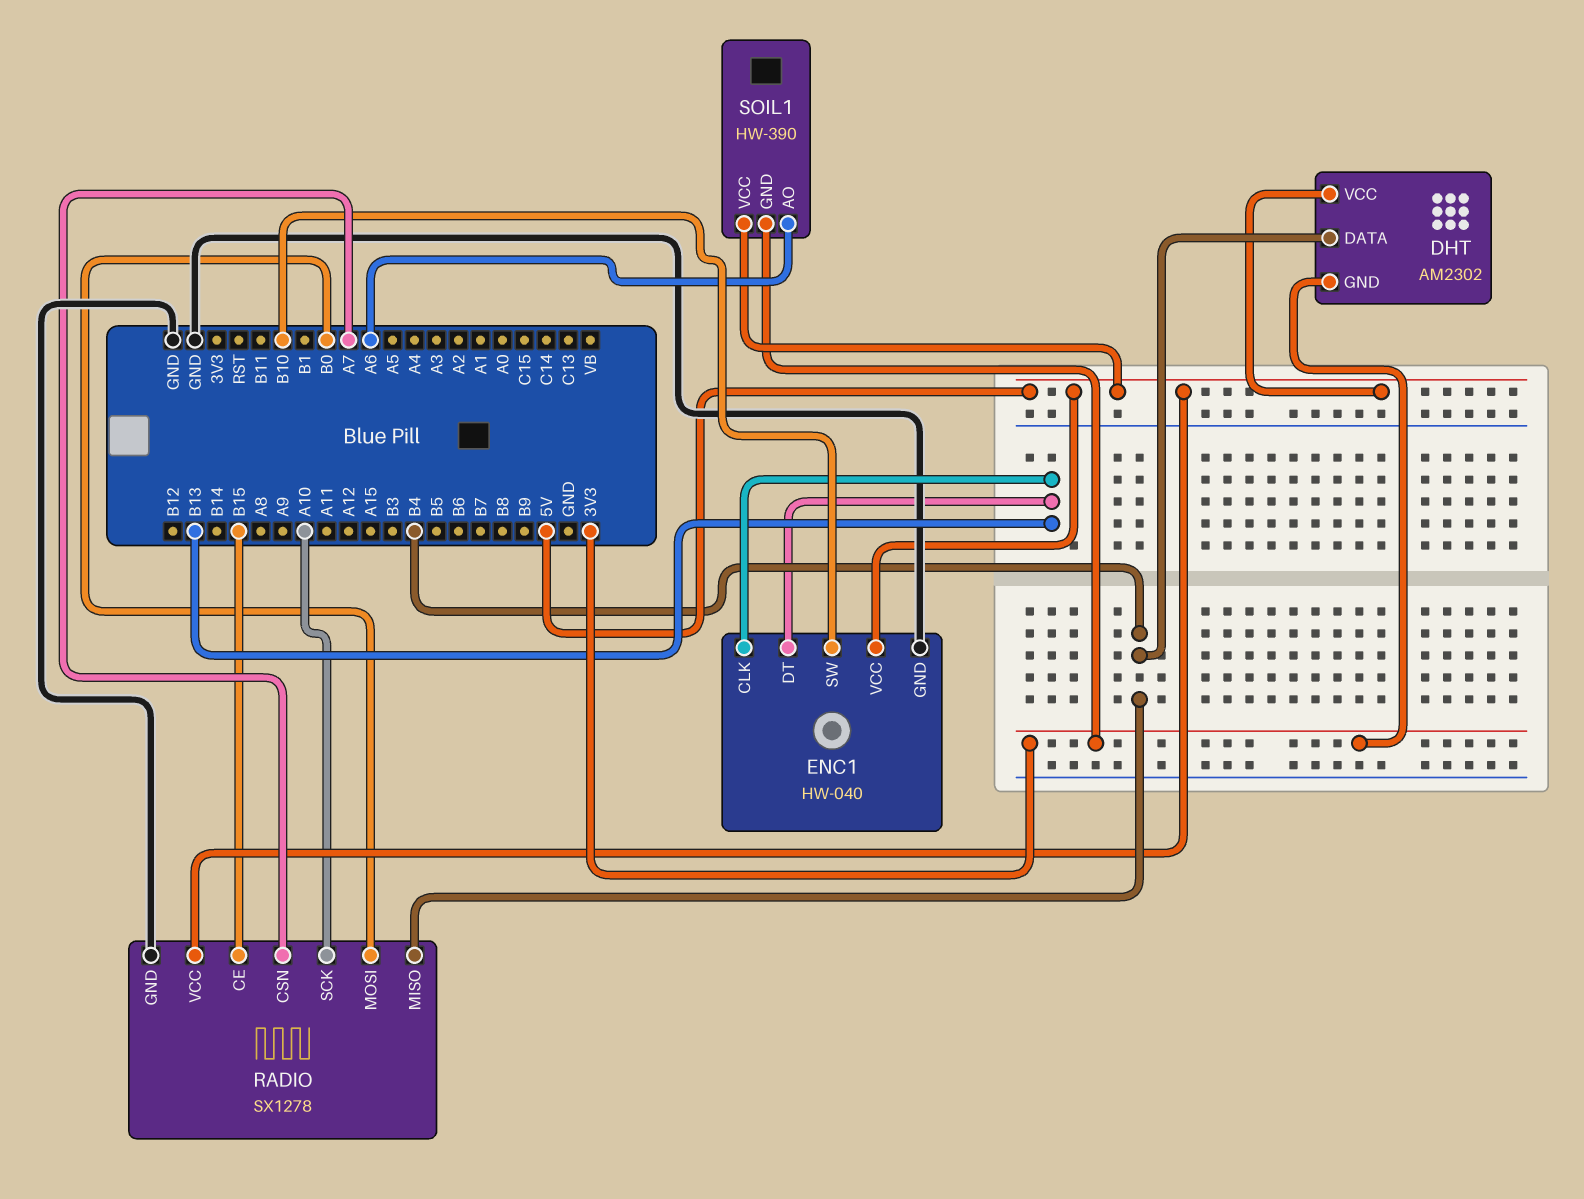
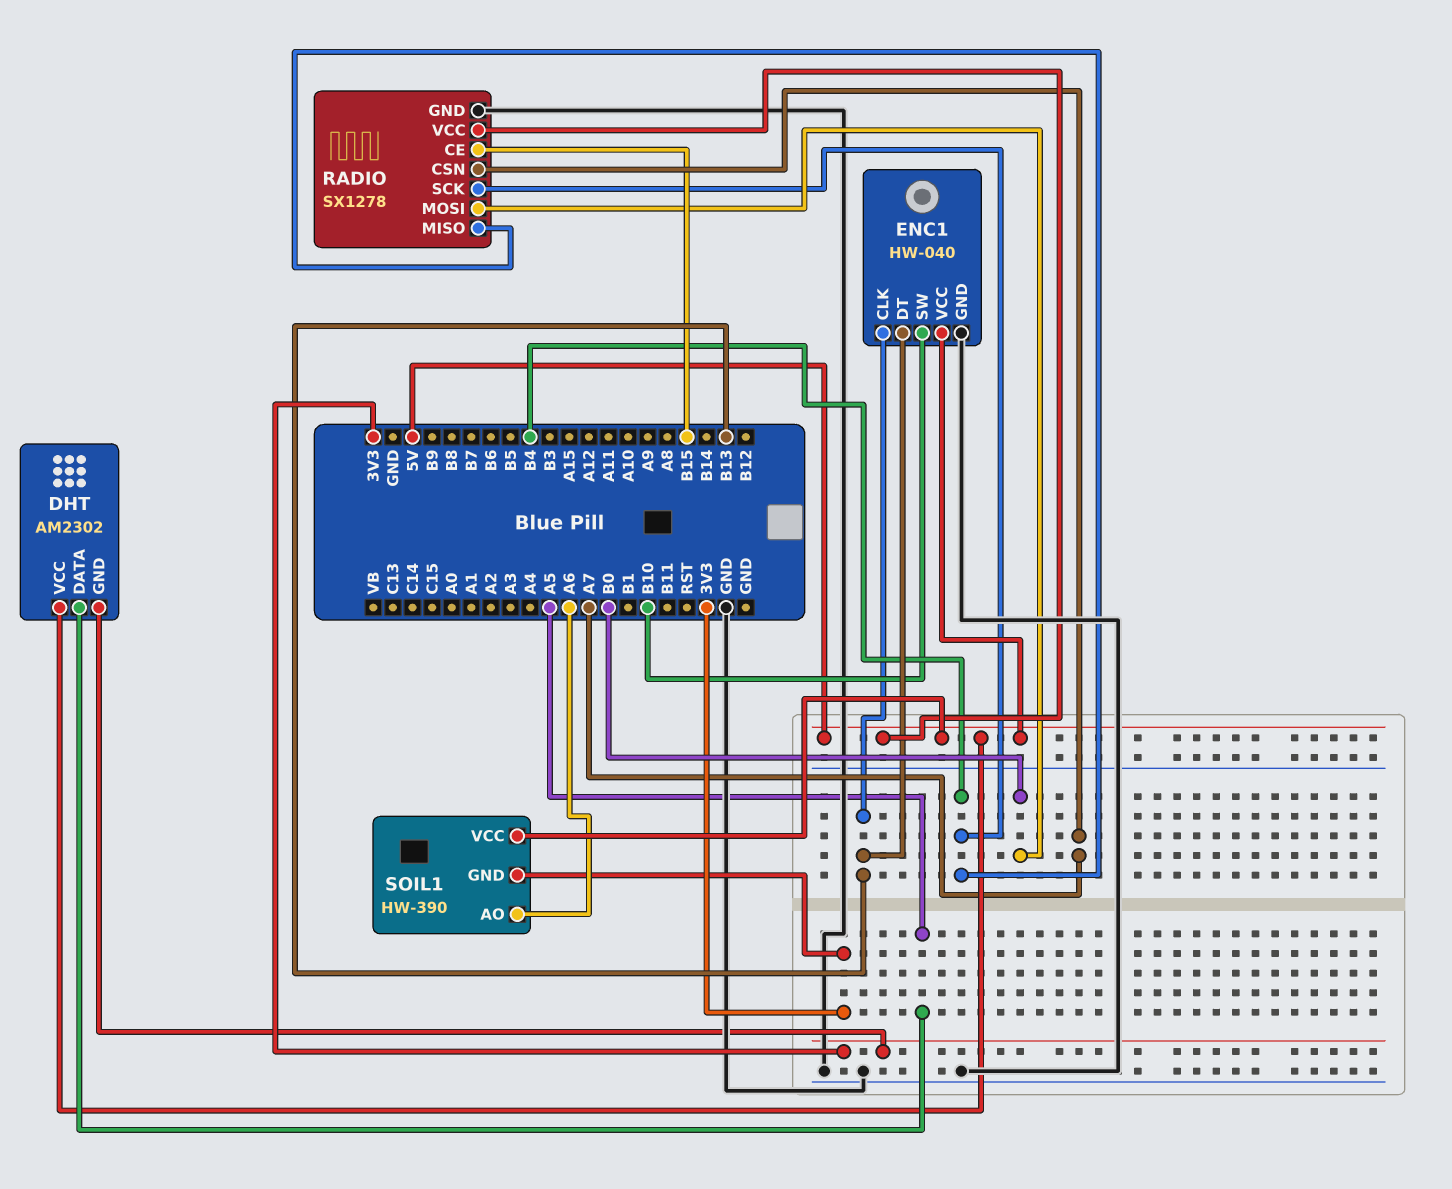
DHT pin DATA: B4 -> A5
RADIO pin SCK: A10 -> B4

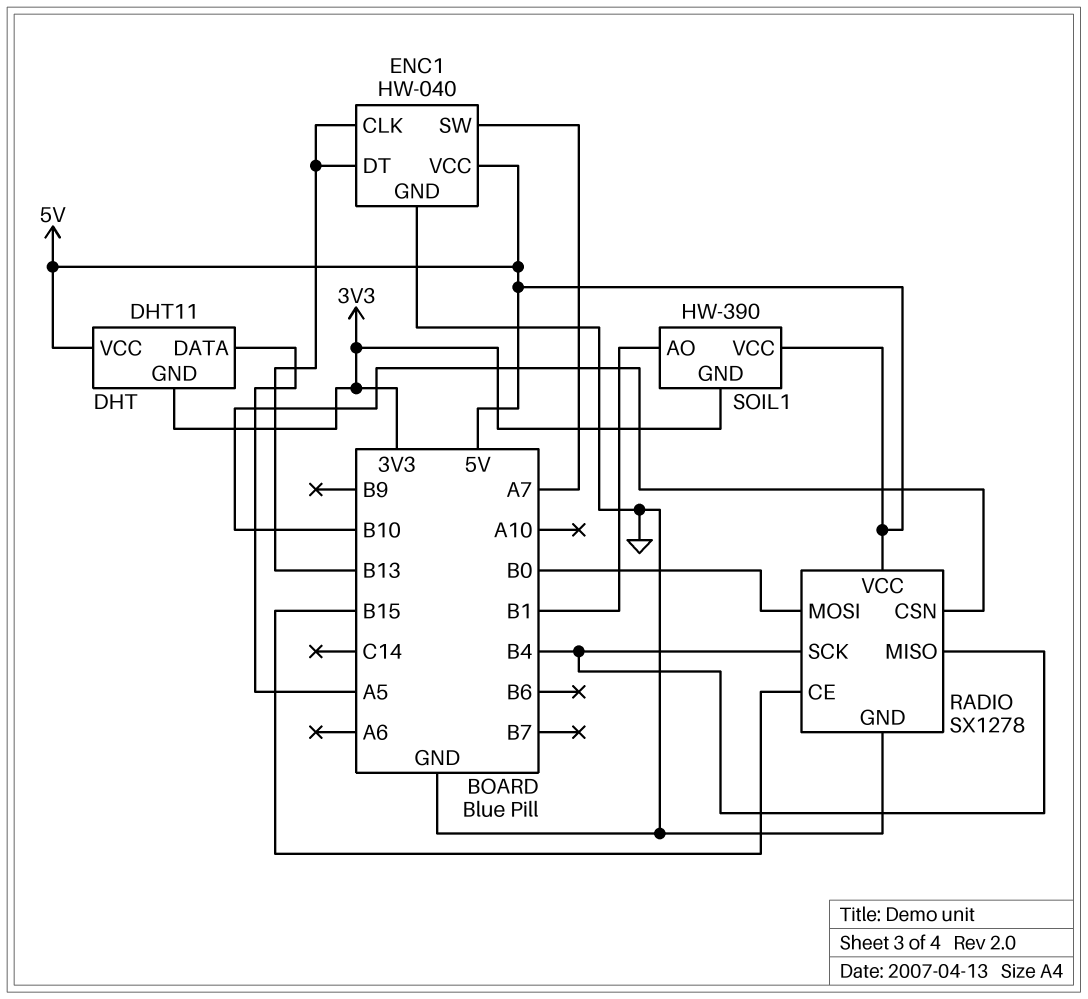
DHT: AM2302 -> DHT11
ENC1 pin SW: B10 -> A7
RADIO pin CSN: A7 -> B10
SOIL1 pin AO: A6 -> B1

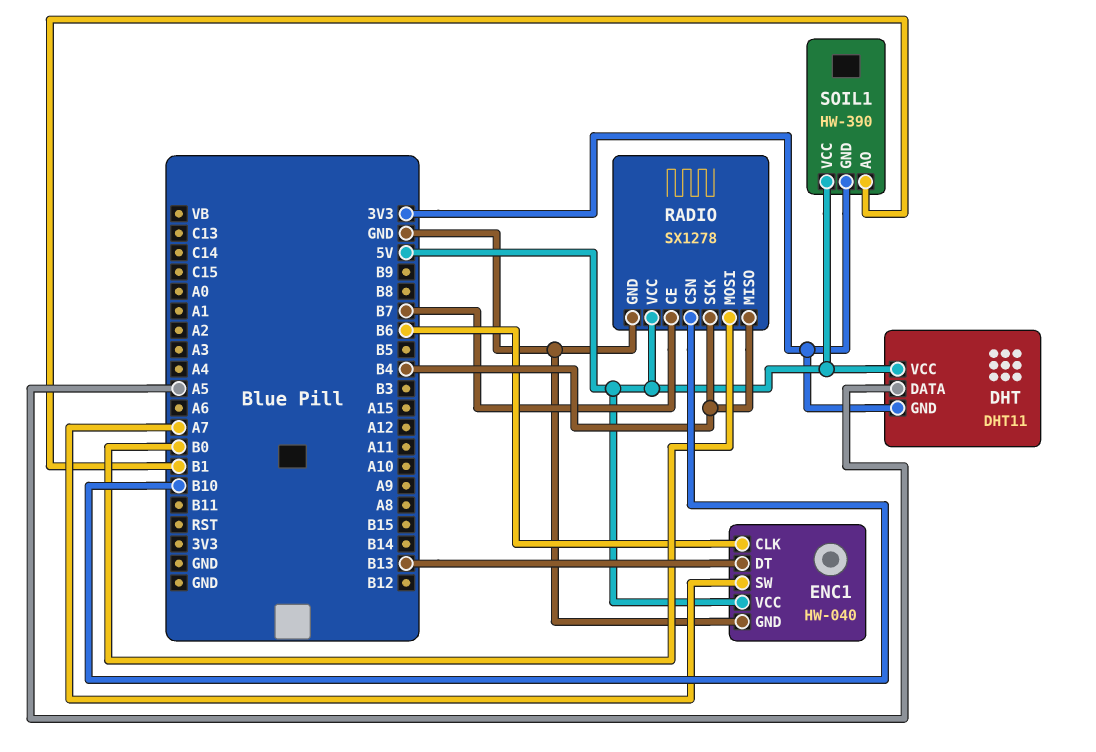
ENC1 pin CLK: B13 -> B6
RADIO pin CE: B15 -> B7

